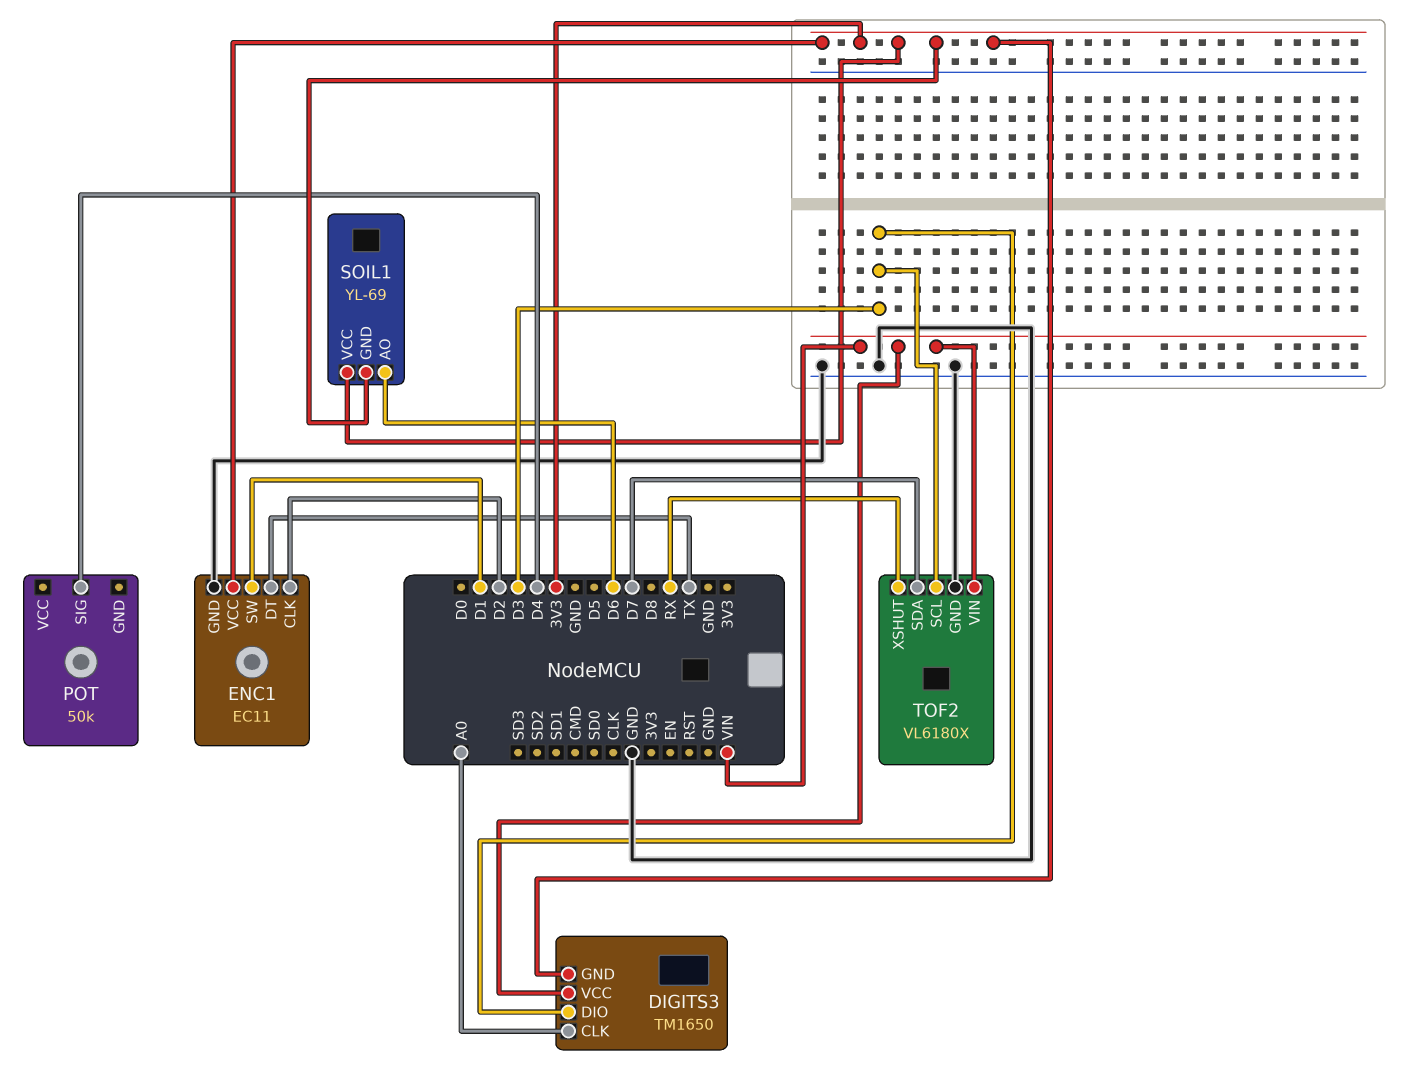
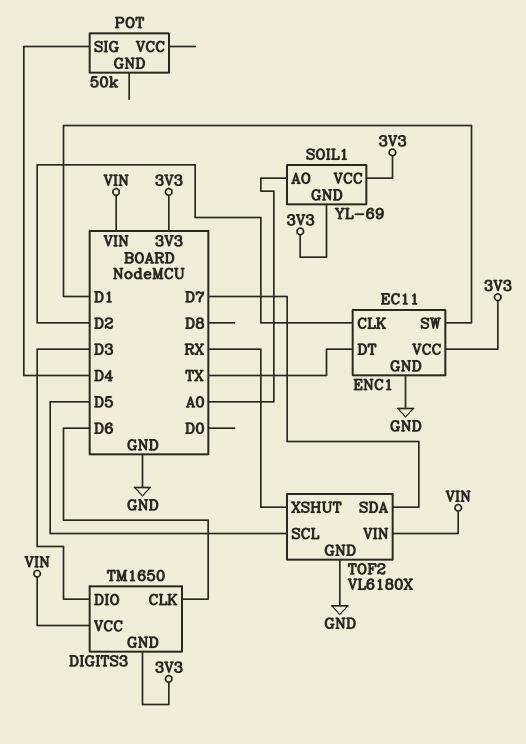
DIGITS3 pin CLK: A0 -> D6
SOIL1 pin AO: D6 -> A0
TOF2 pin SCL: D3 -> D5

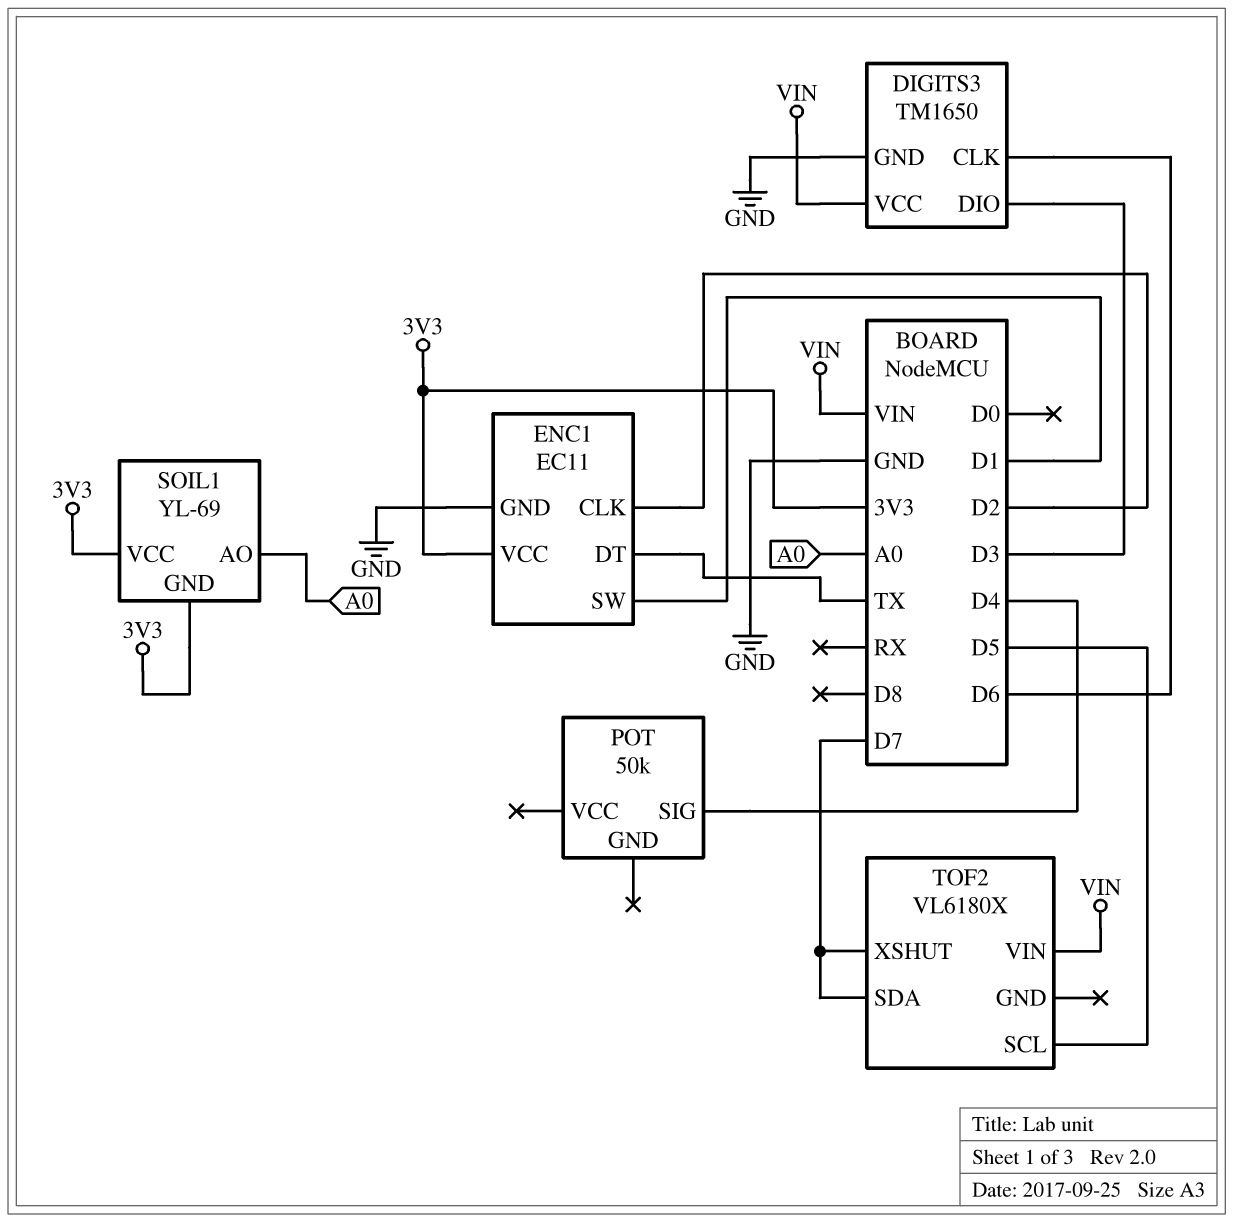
DIGITS3 pin GND: 3V3 -> GND
TOF2 pin GND: GND -> none
TOF2 pin XSHUT: RX -> D7

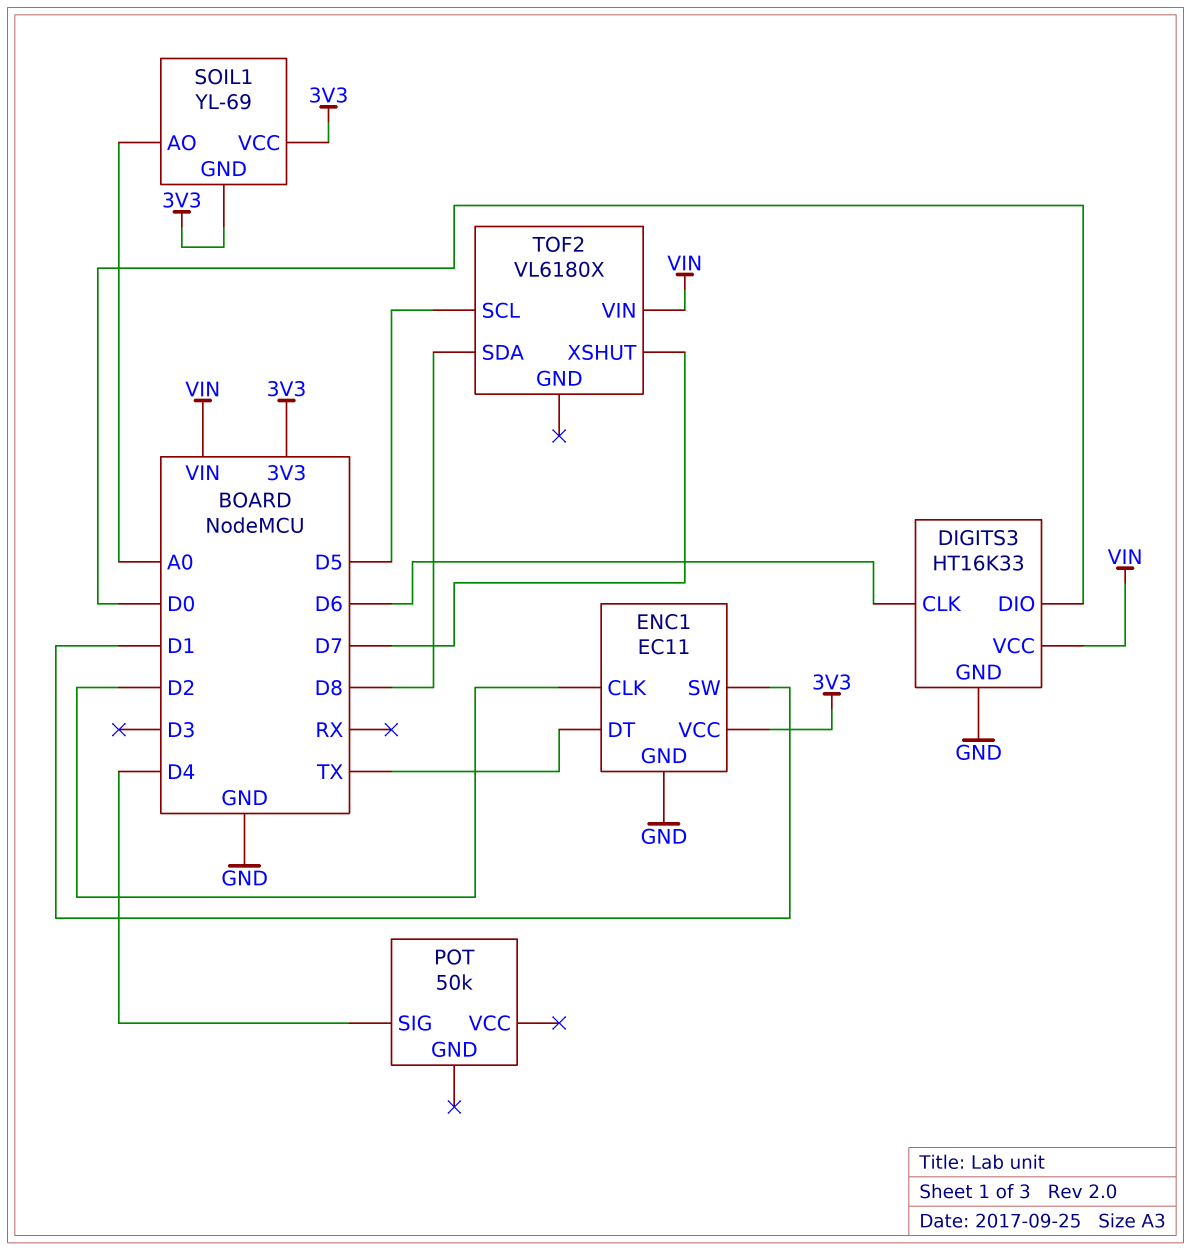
DIGITS3: TM1650 -> HT16K33
DIGITS3 pin DIO: D3 -> D0
TOF2 pin SDA: D7 -> D8

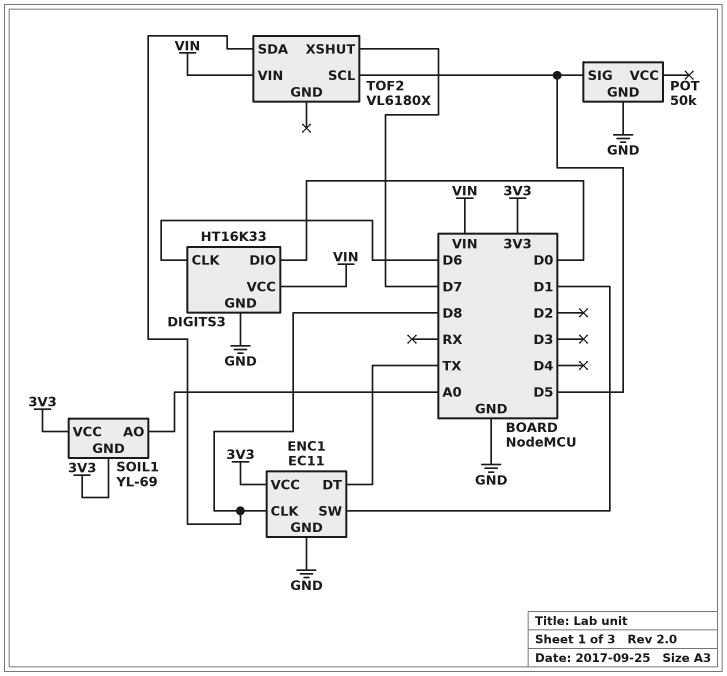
ENC1 pin CLK: D2 -> D8
POT pin GND: none -> GND
POT pin SIG: D4 -> D5

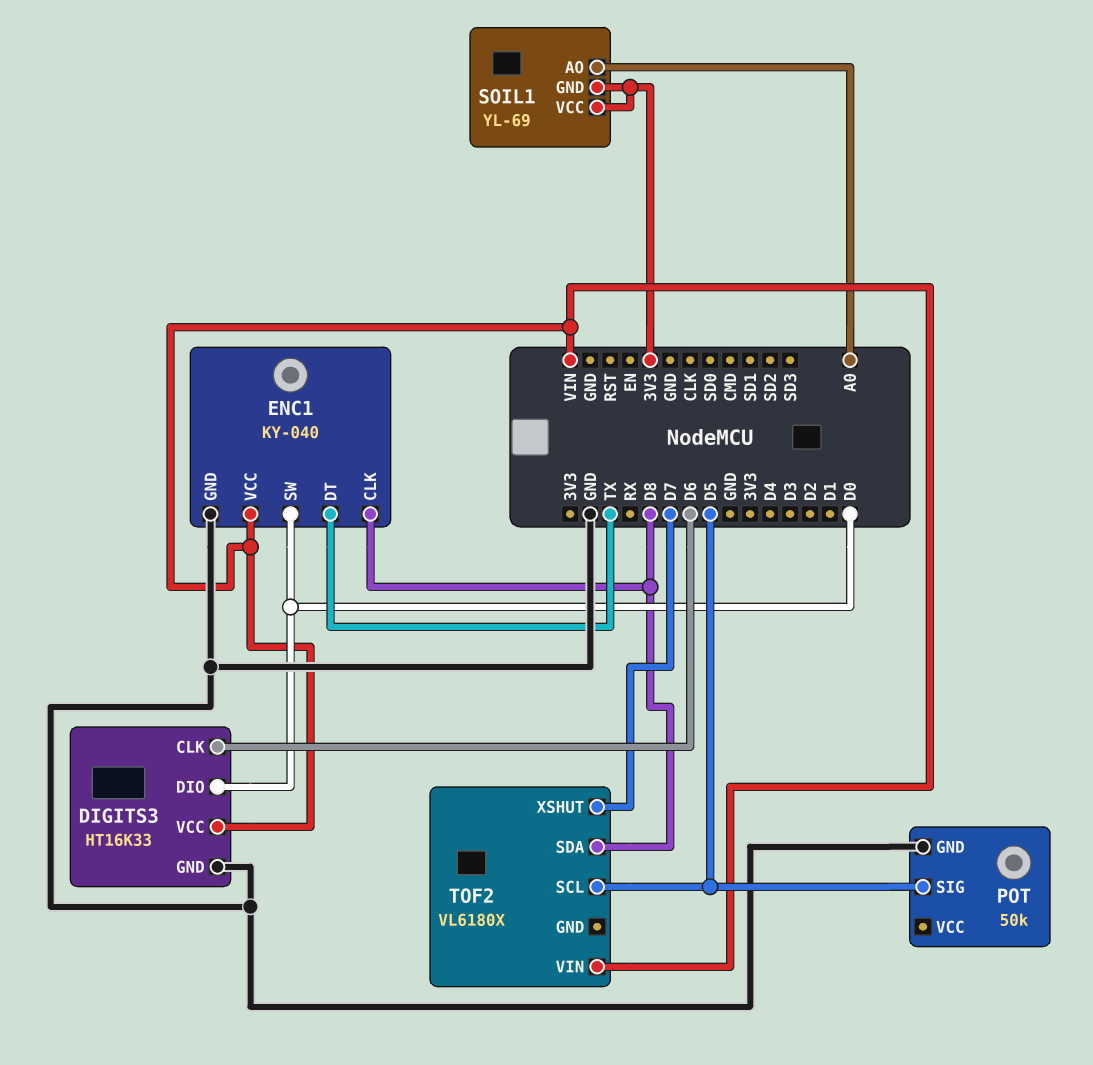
ENC1: EC11 -> KY-040
ENC1 pin SW: D1 -> D0
ENC1 pin VCC: 3V3 -> VIN

